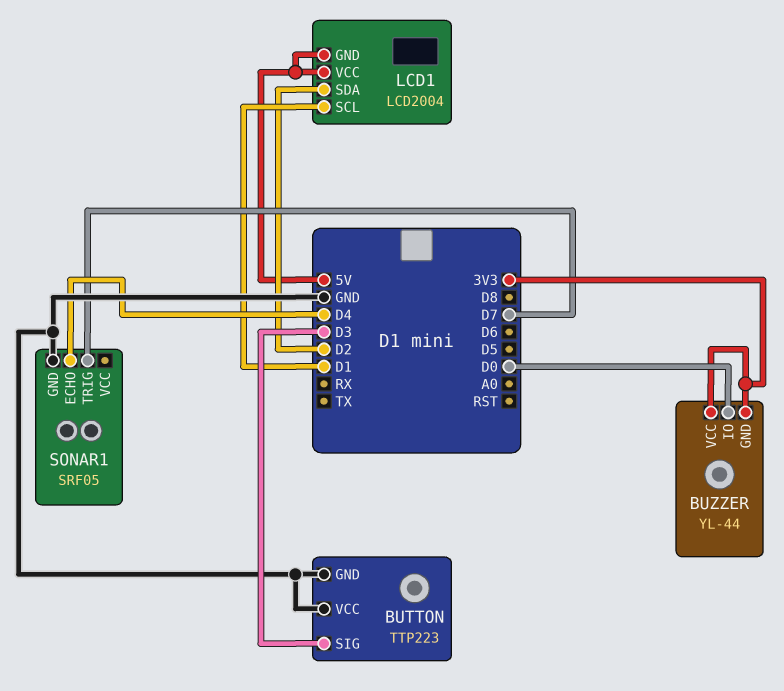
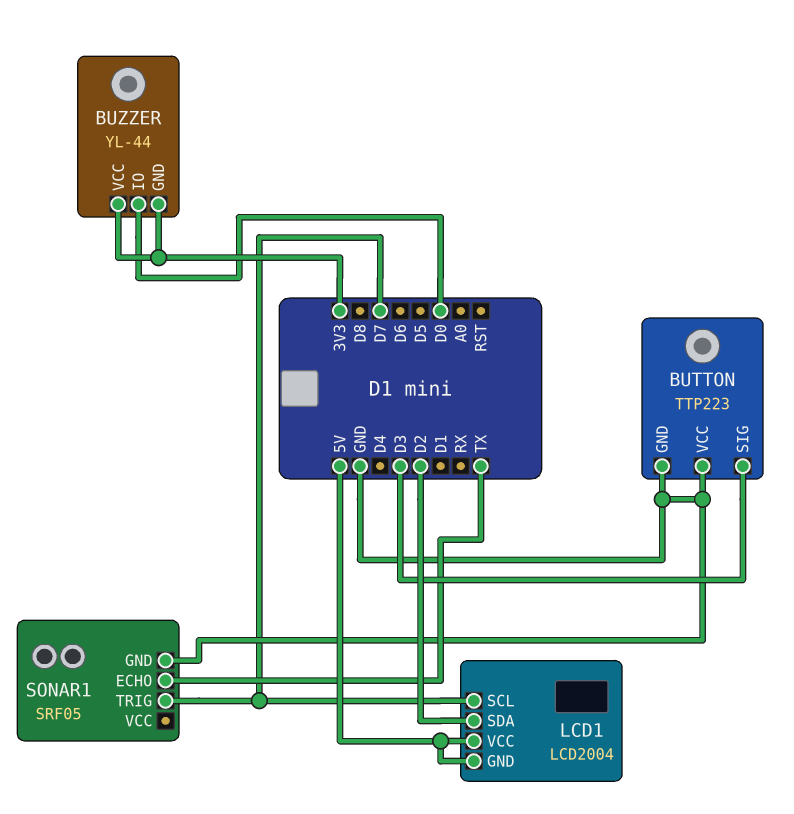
LCD1 pin SCL: D1 -> D7
SONAR1 pin ECHO: D4 -> TX

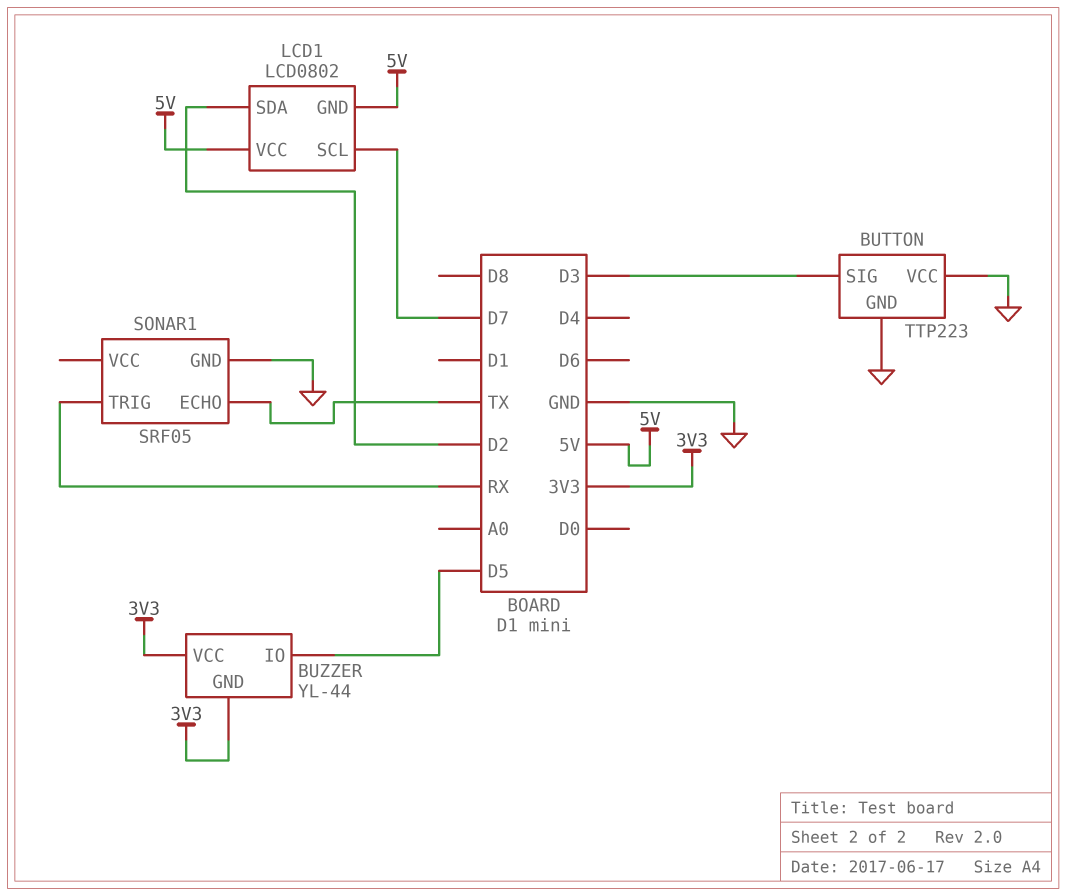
BUZZER pin IO: D0 -> D5
LCD1: LCD2004 -> LCD0802
SONAR1 pin TRIG: D7 -> RX

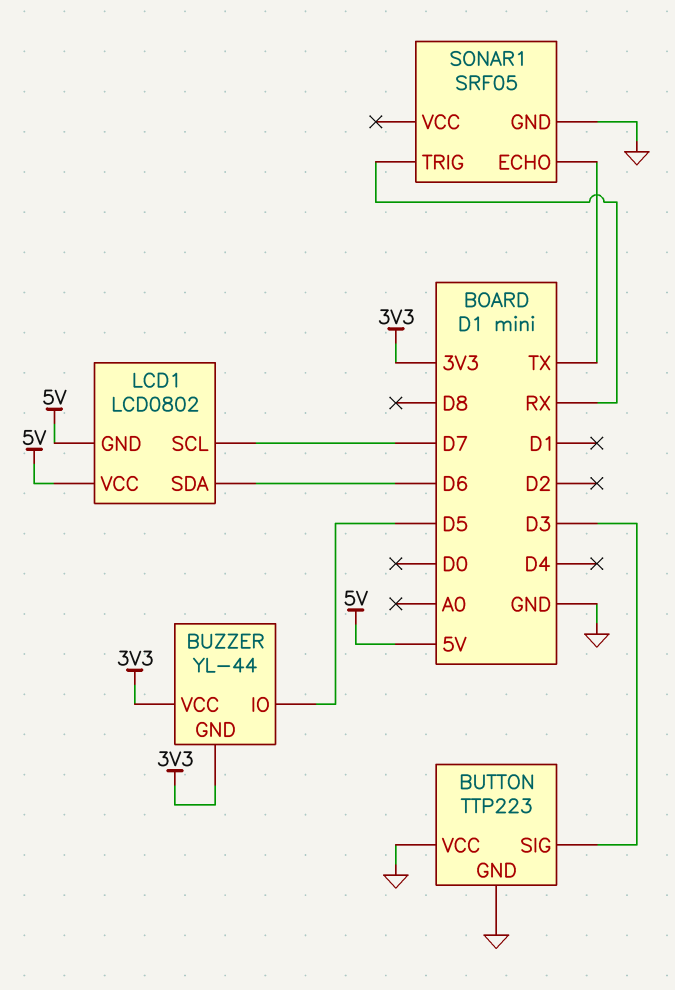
LCD1 pin SDA: D2 -> D6

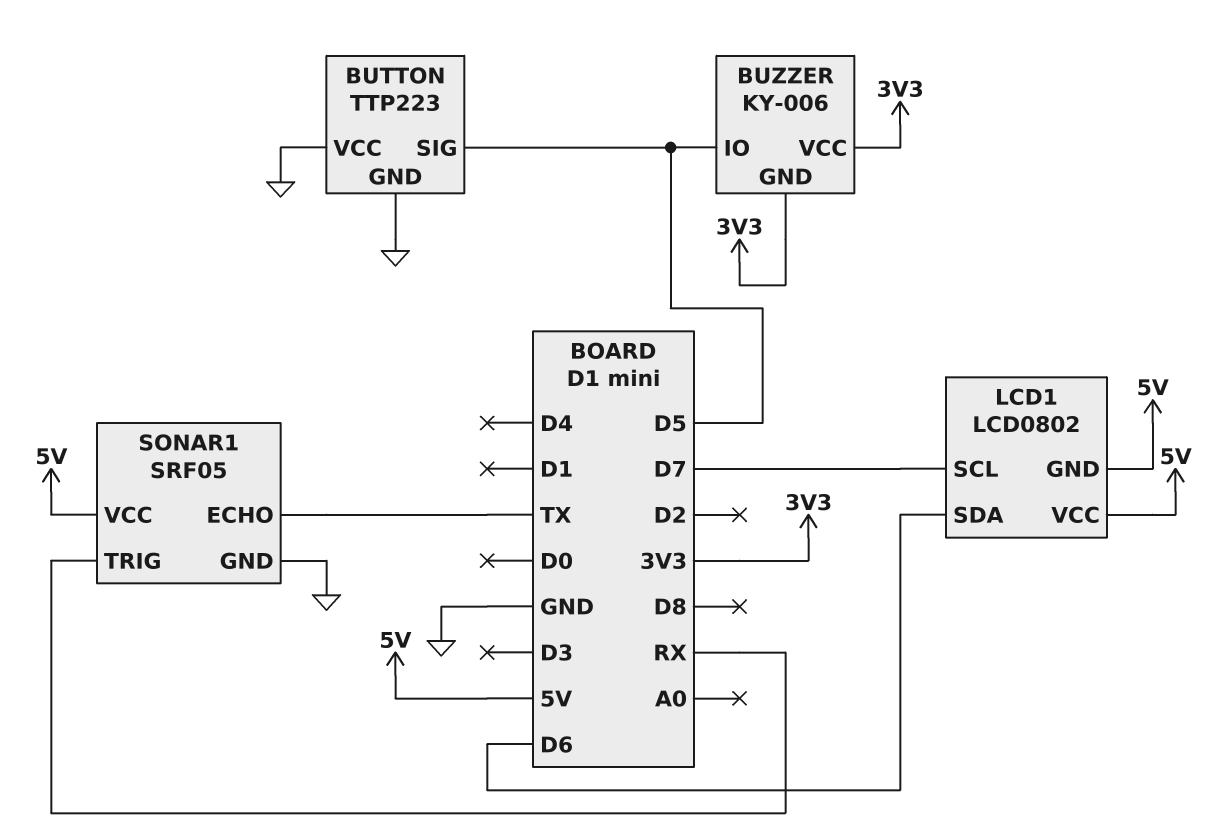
BUTTON pin SIG: D3 -> D5
BUZZER: YL-44 -> KY-006
SONAR1 pin VCC: none -> 5V

